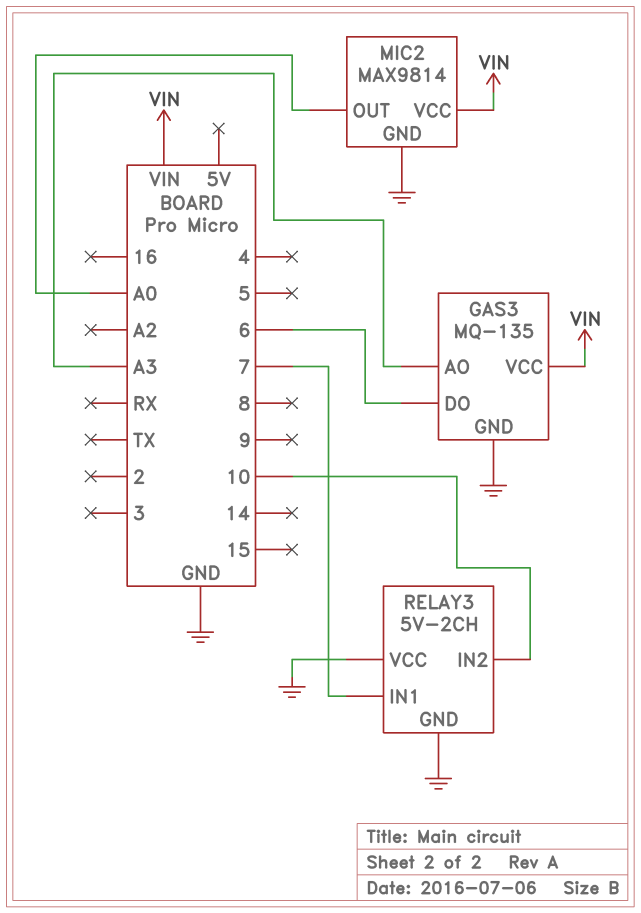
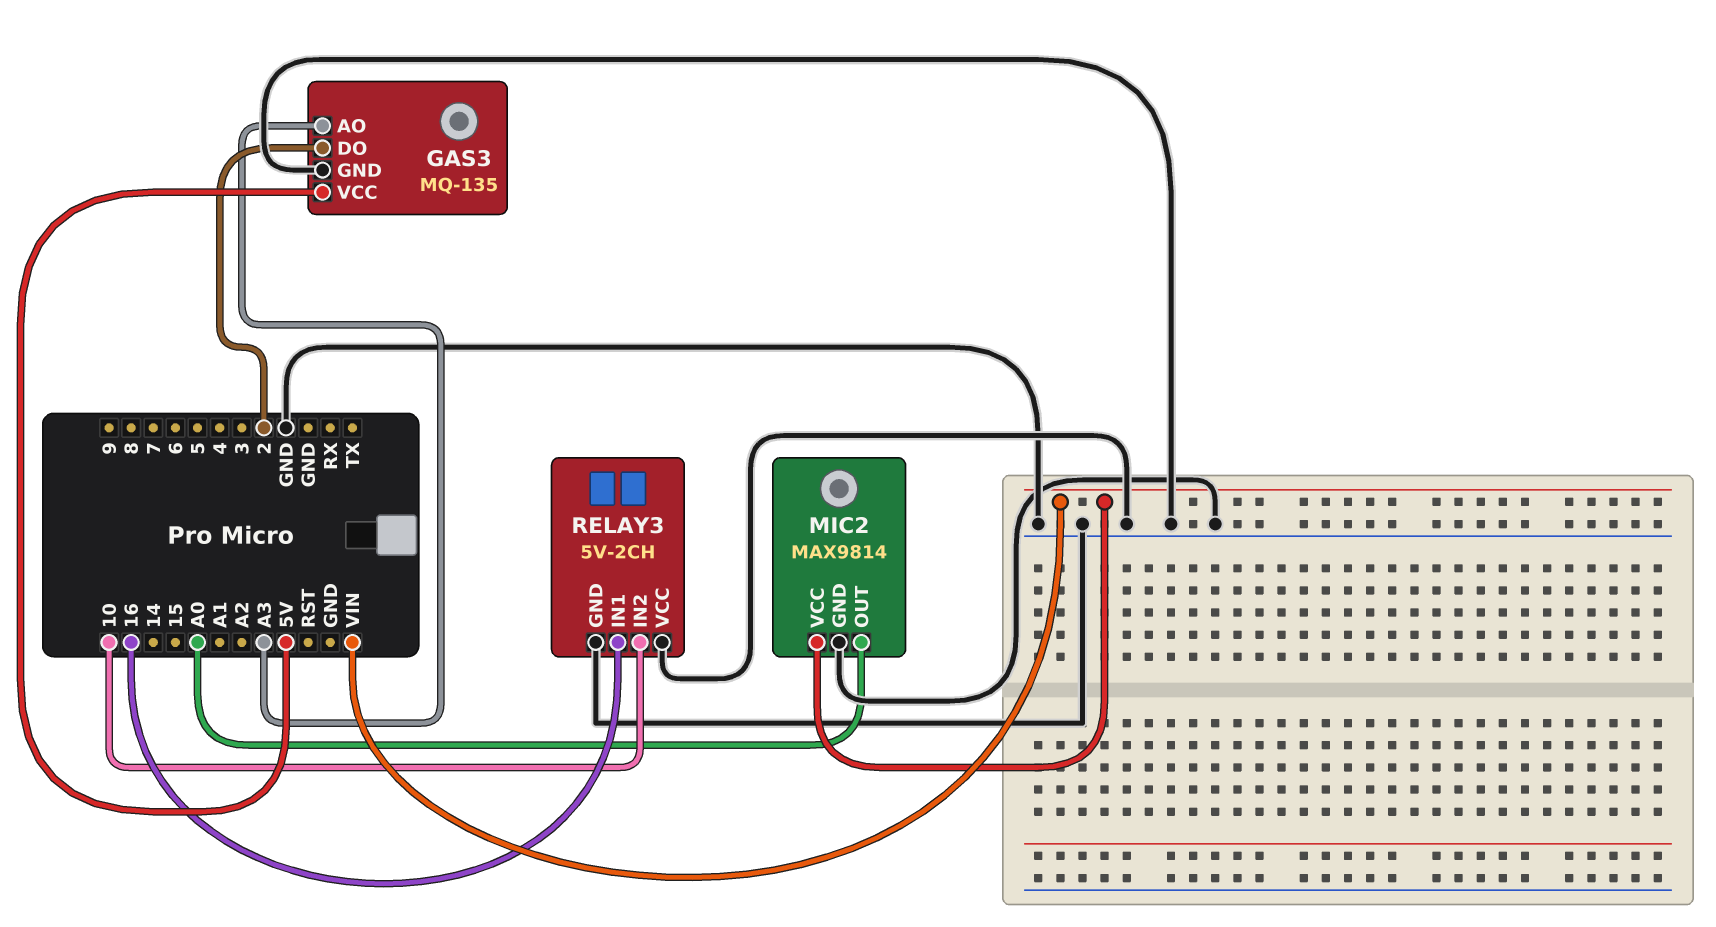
GAS3 pin DO: 6 -> 2
GAS3 pin VCC: VIN -> 5V
RELAY3 pin IN1: 7 -> 16

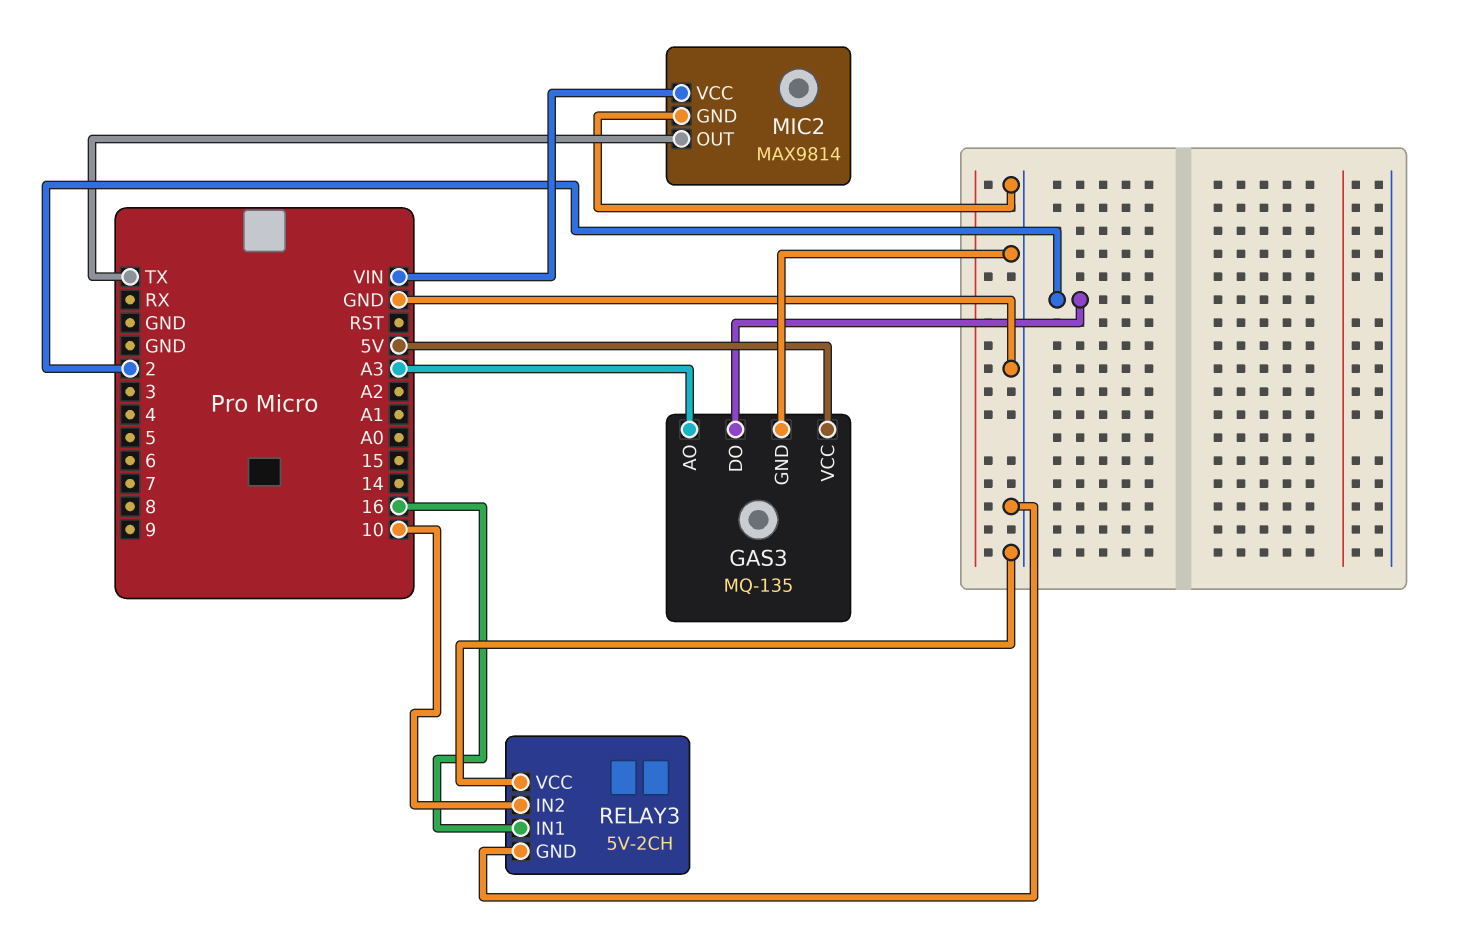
MIC2 pin OUT: A0 -> TX

